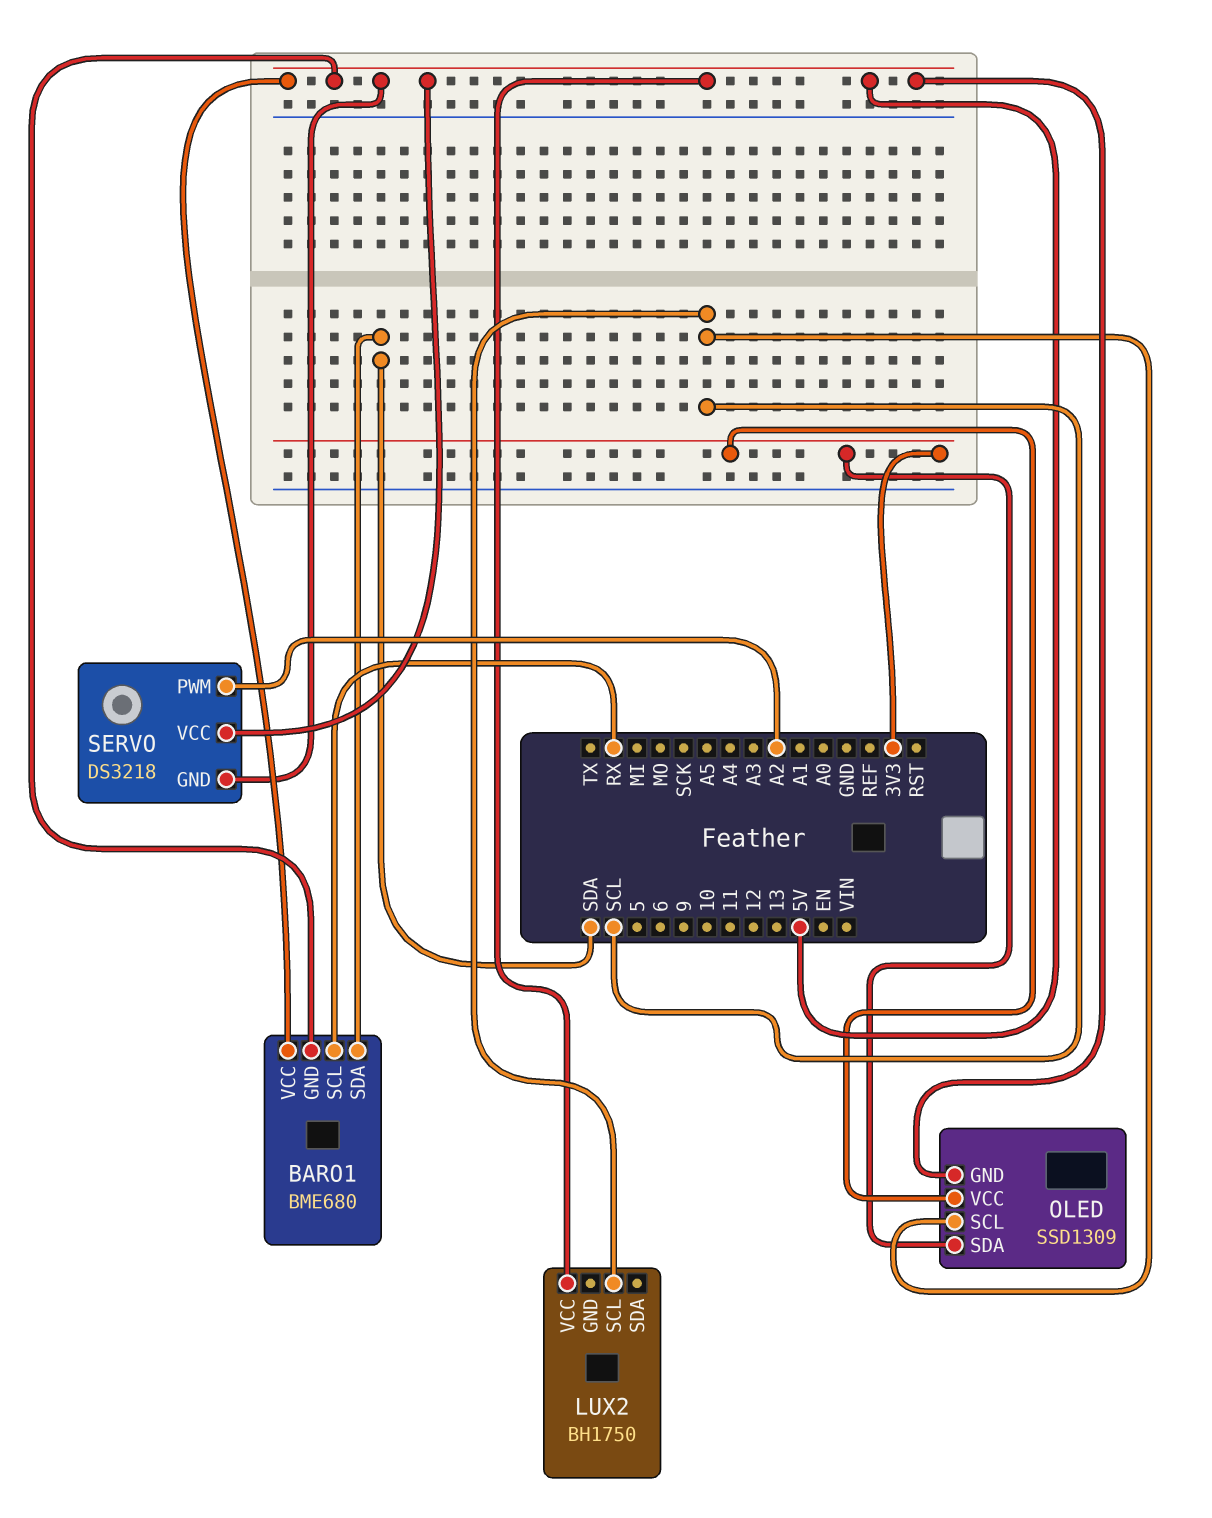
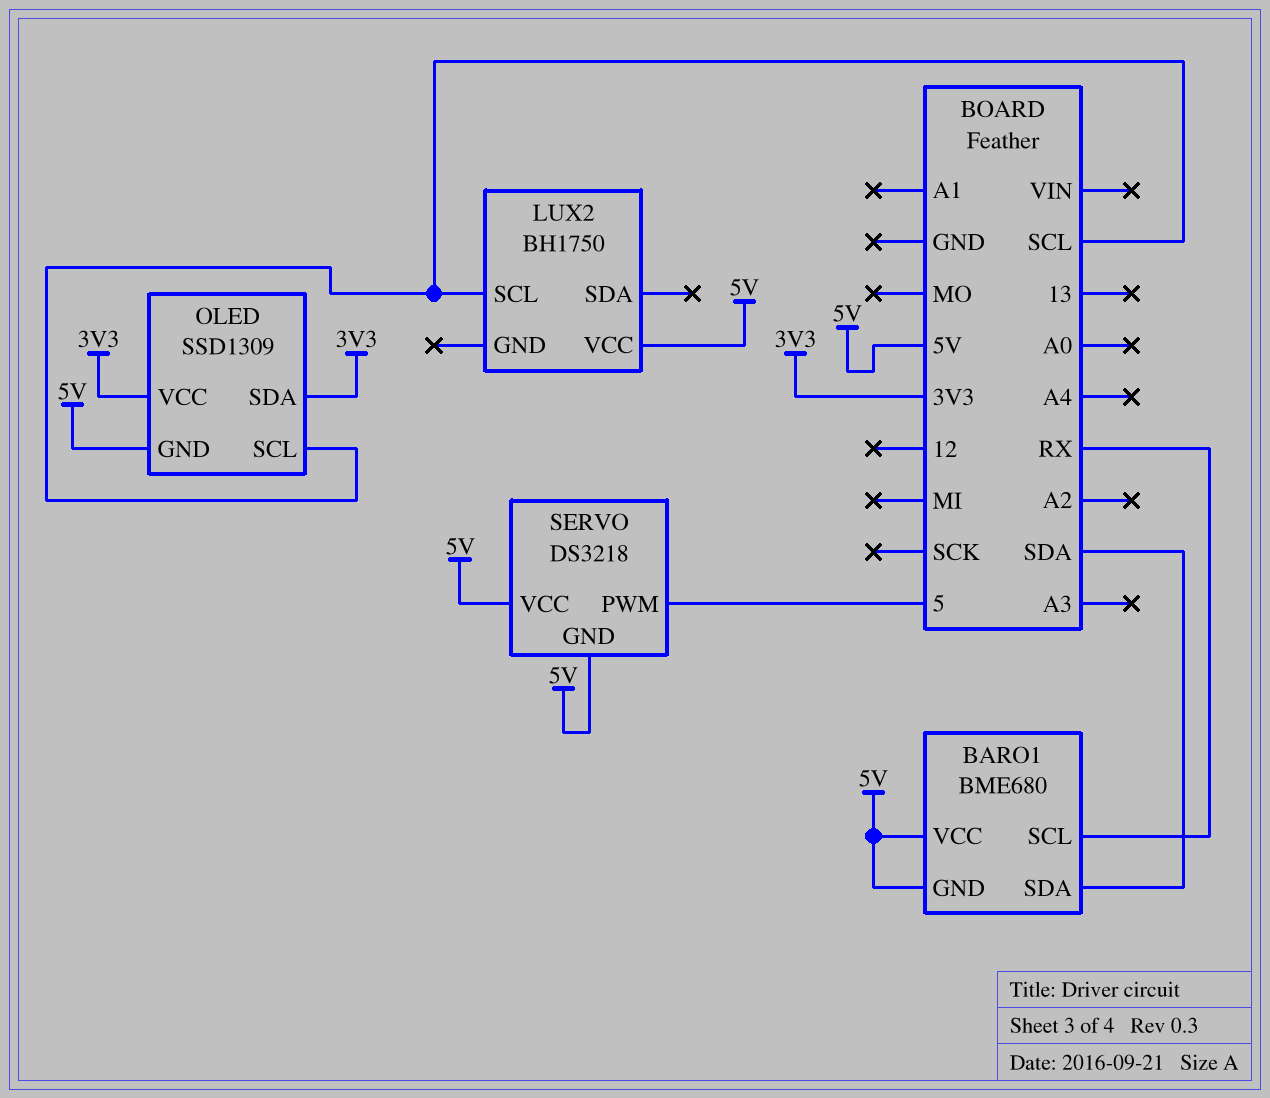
SERVO pin PWM: A2 -> 5

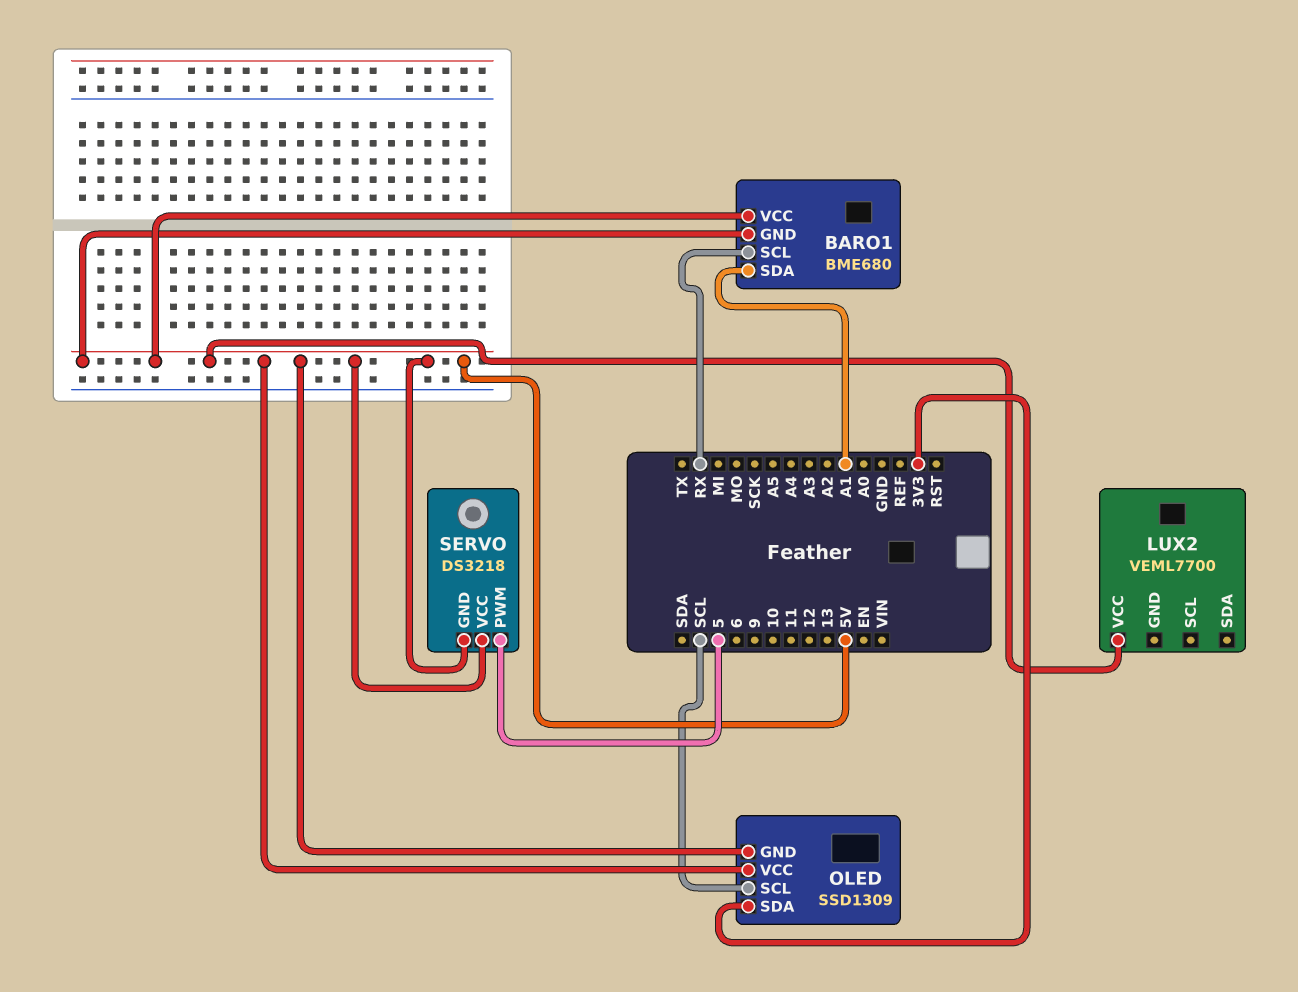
BARO1 pin SDA: SDA -> A1
LUX2: BH1750 -> VEML7700
LUX2 pin SCL: SCL -> none
OLED pin VCC: 3V3 -> 5V

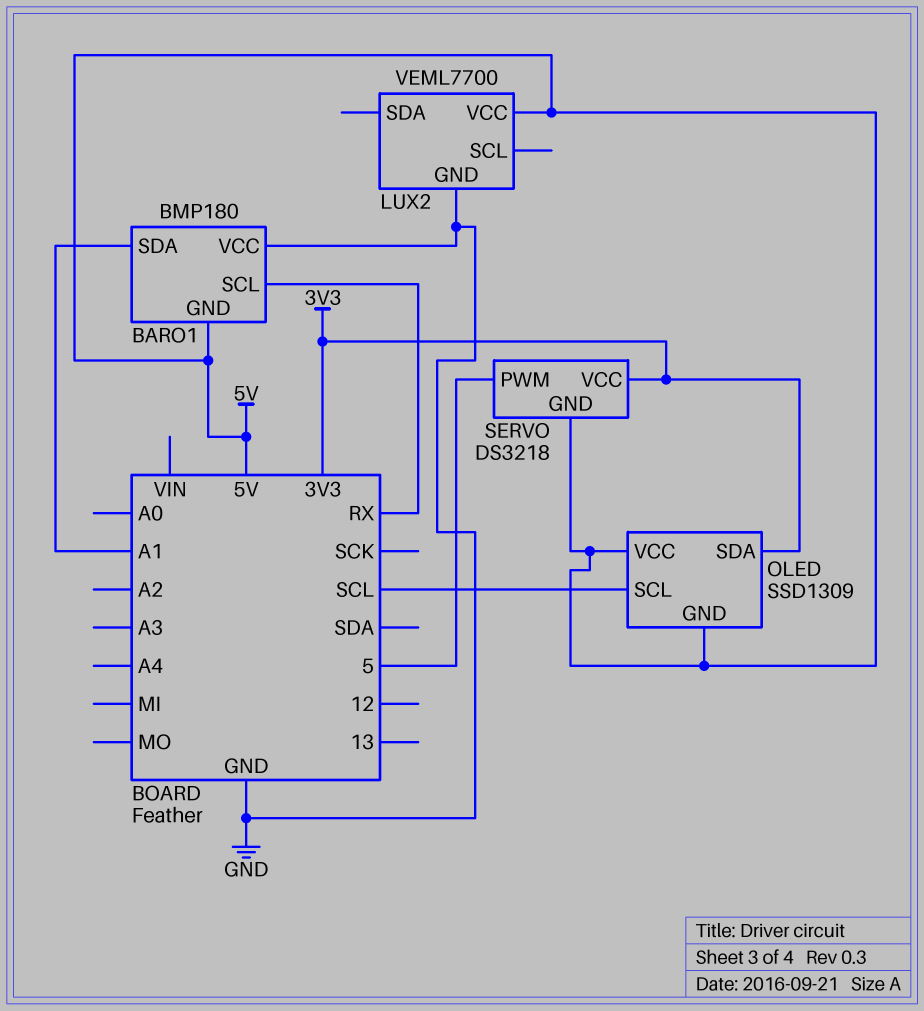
BARO1: BME680 -> BMP180
BARO1 pin VCC: 5V -> GND
LUX2 pin GND: none -> GND
SERVO pin VCC: 5V -> 3V3

